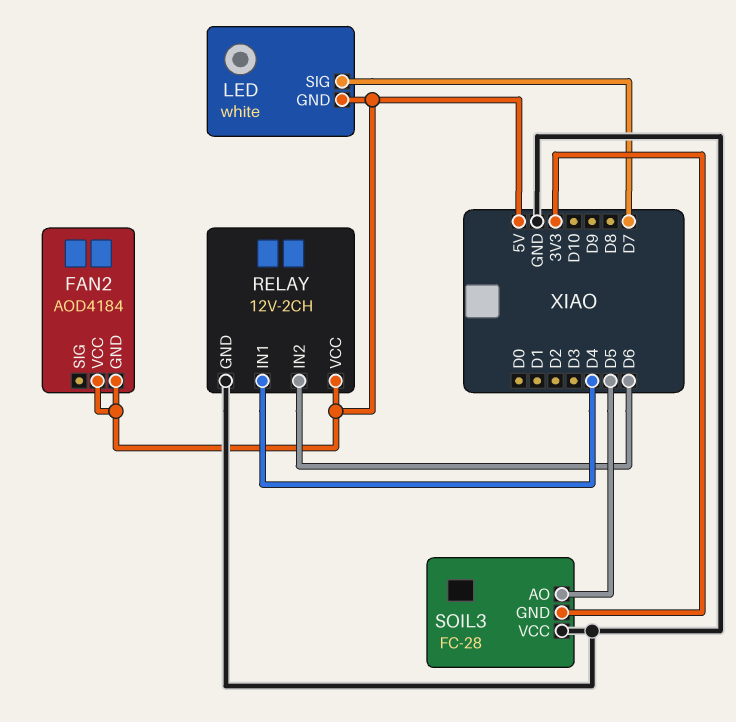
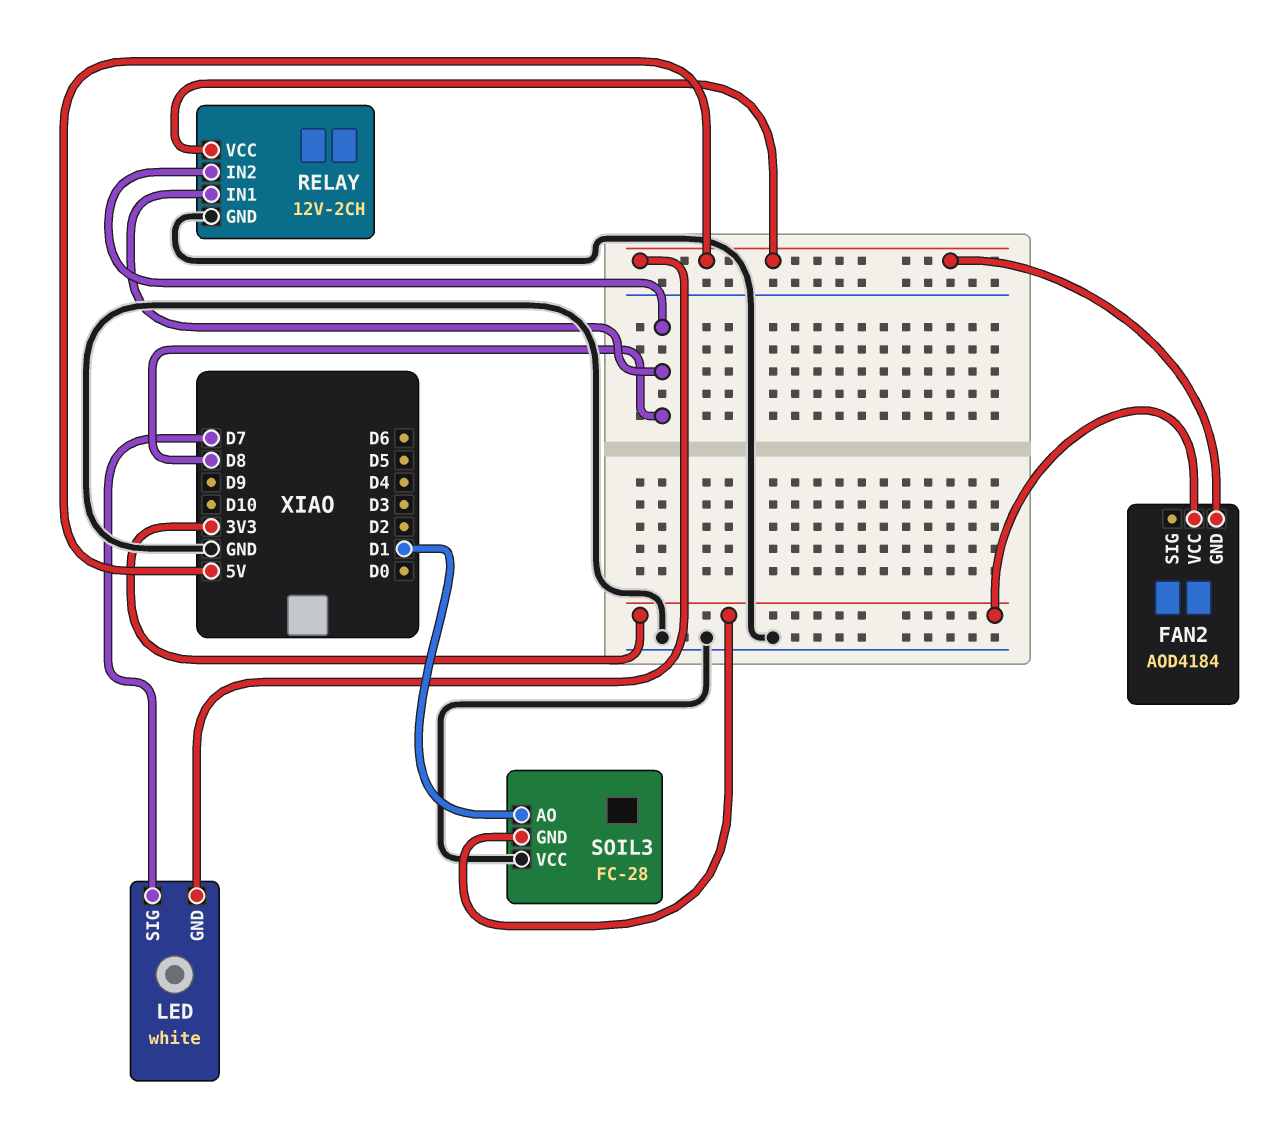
FAN2 pin VCC: 5V -> 3V3
RELAY pin IN1: D4 -> D8
RELAY pin IN2: D6 -> D8
SOIL3 pin AO: D5 -> D1

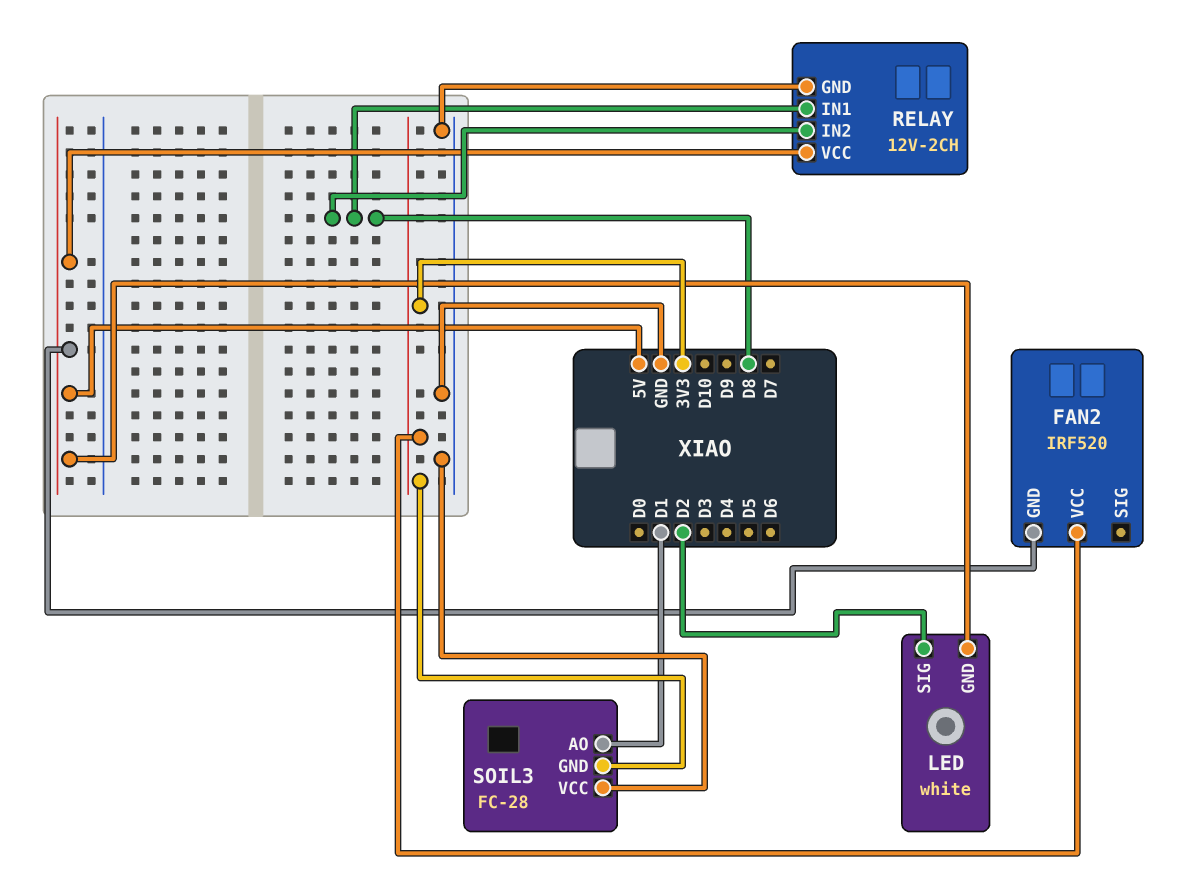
FAN2: AOD4184 -> IRF520
LED pin SIG: D7 -> D2

